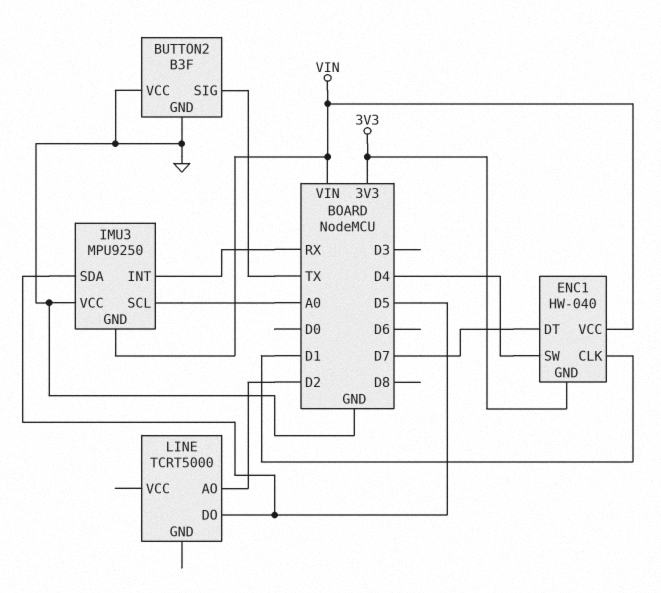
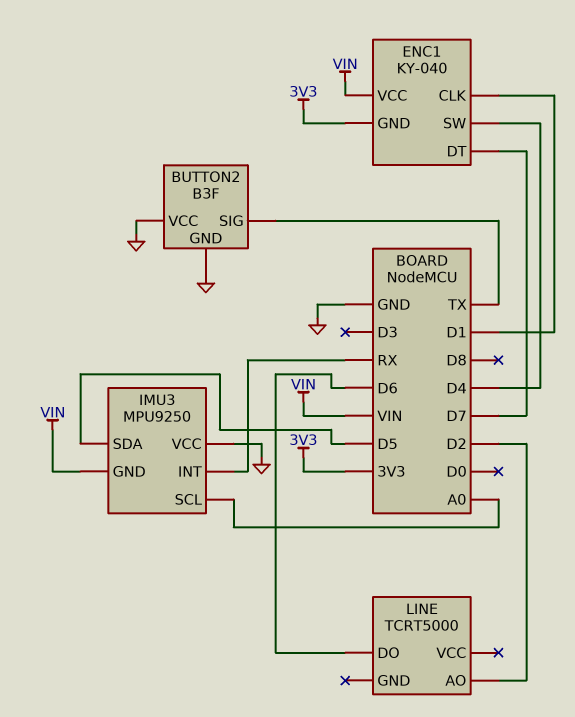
ENC1: HW-040 -> KY-040
LINE pin DO: D5 -> D6

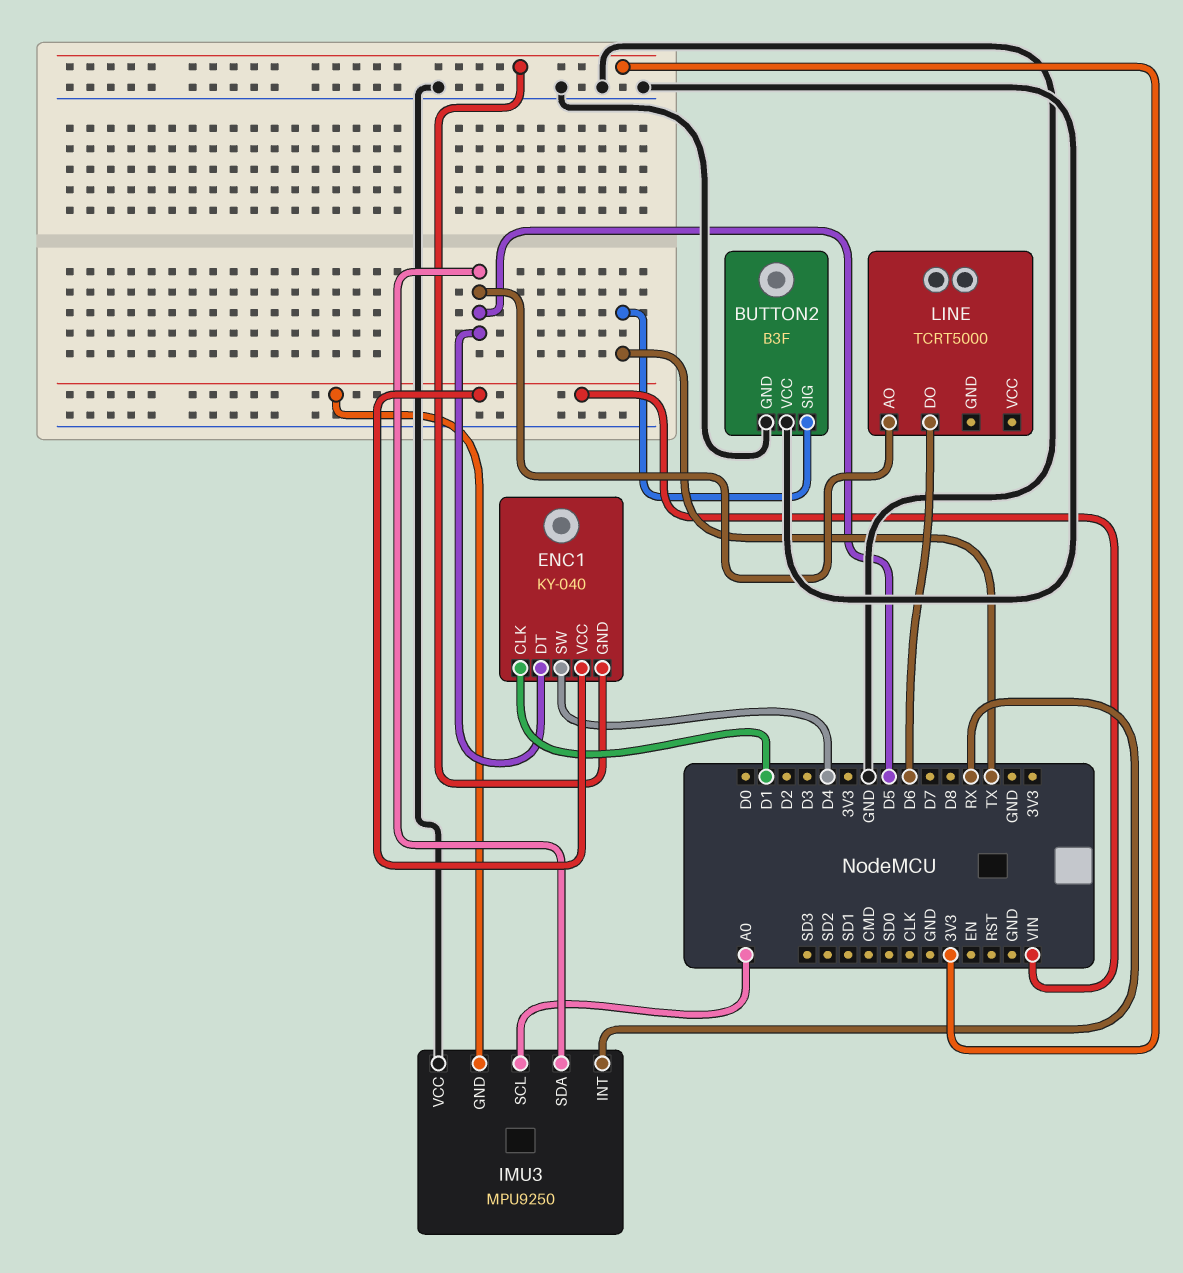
ENC1 pin DT: D7 -> D5
LINE pin AO: D2 -> D5

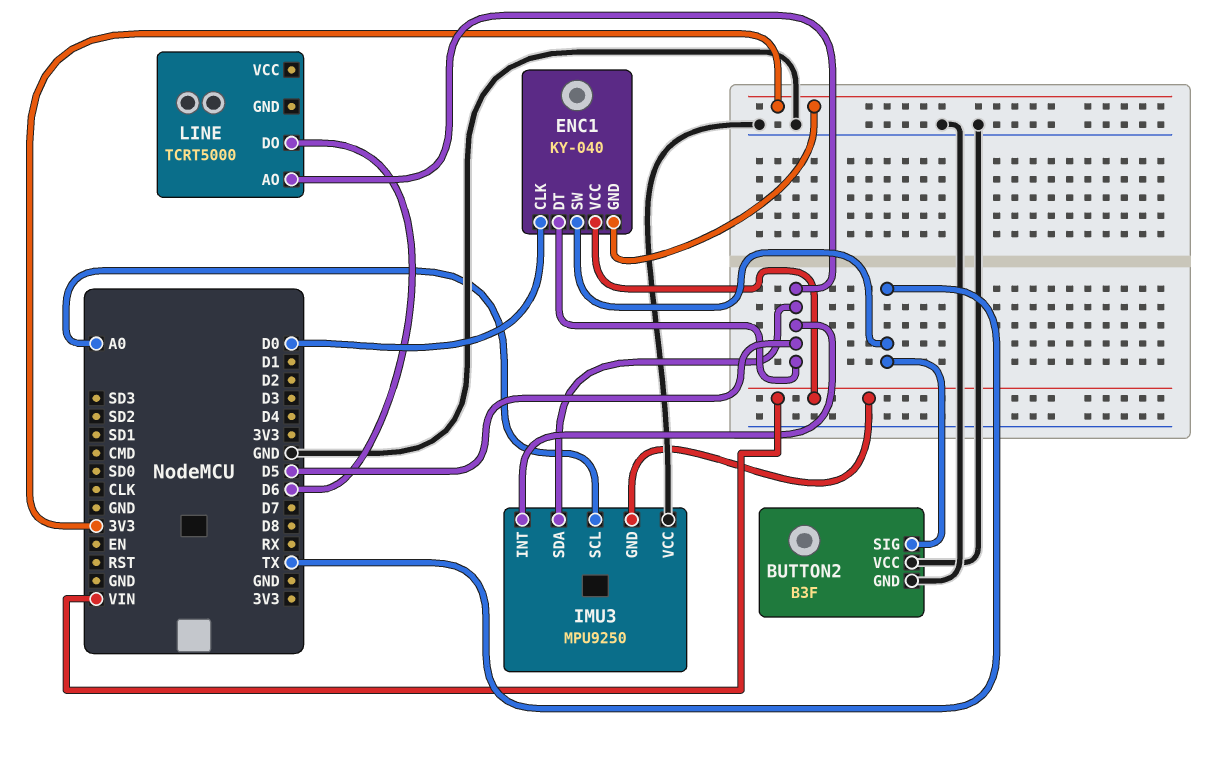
ENC1 pin CLK: D1 -> D0
ENC1 pin SW: D4 -> TX
IMU3 pin INT: RX -> D5

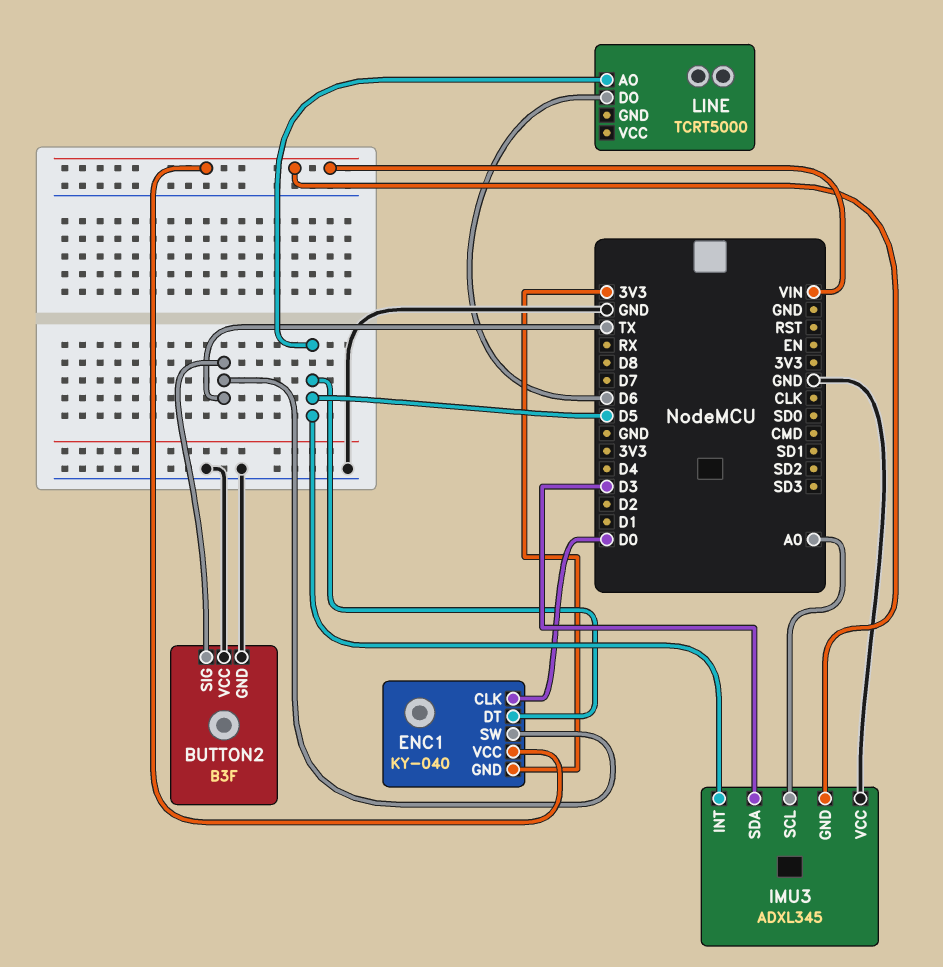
IMU3: MPU9250 -> ADXL345
IMU3 pin SDA: D5 -> D3

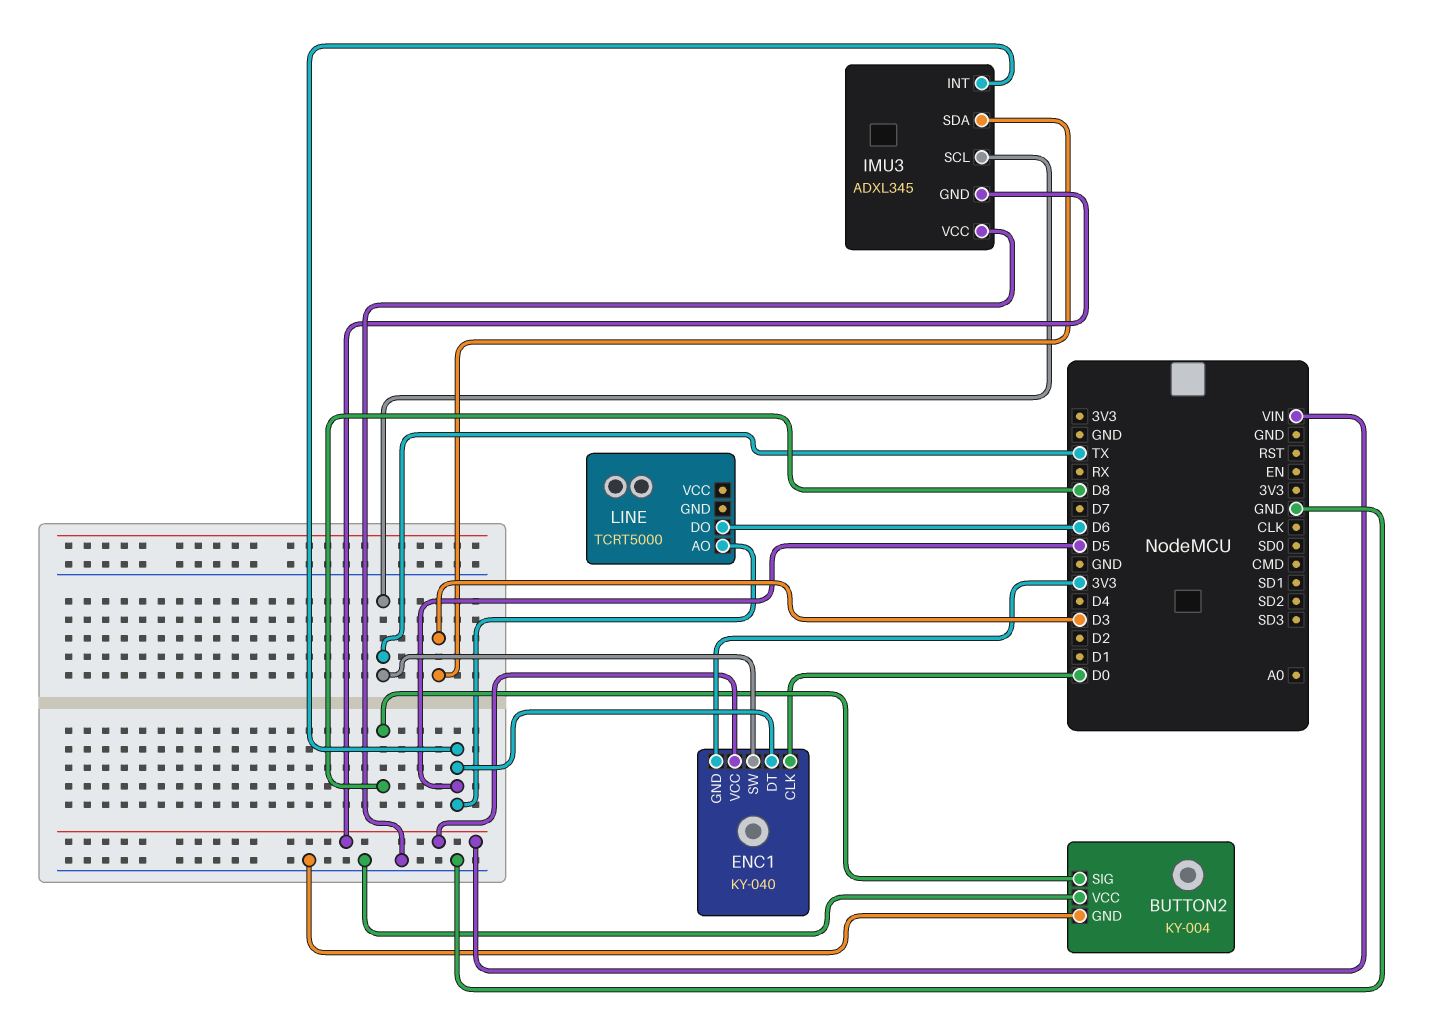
BUTTON2: B3F -> KY-004
BUTTON2 pin SIG: TX -> D8
IMU3 pin SCL: A0 -> TX

